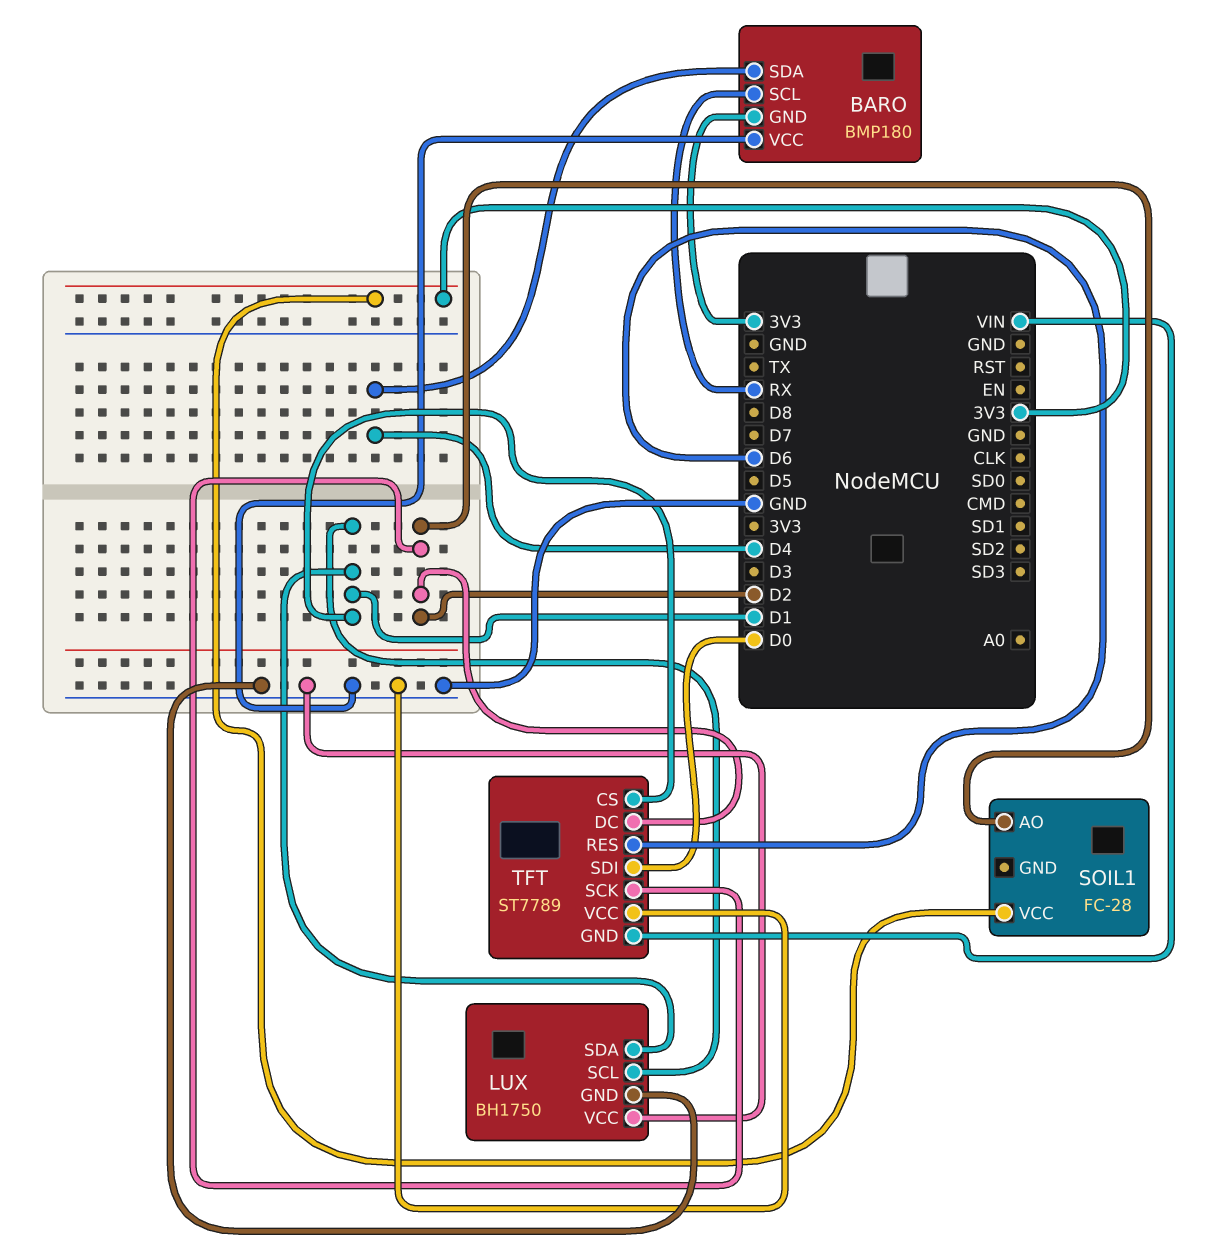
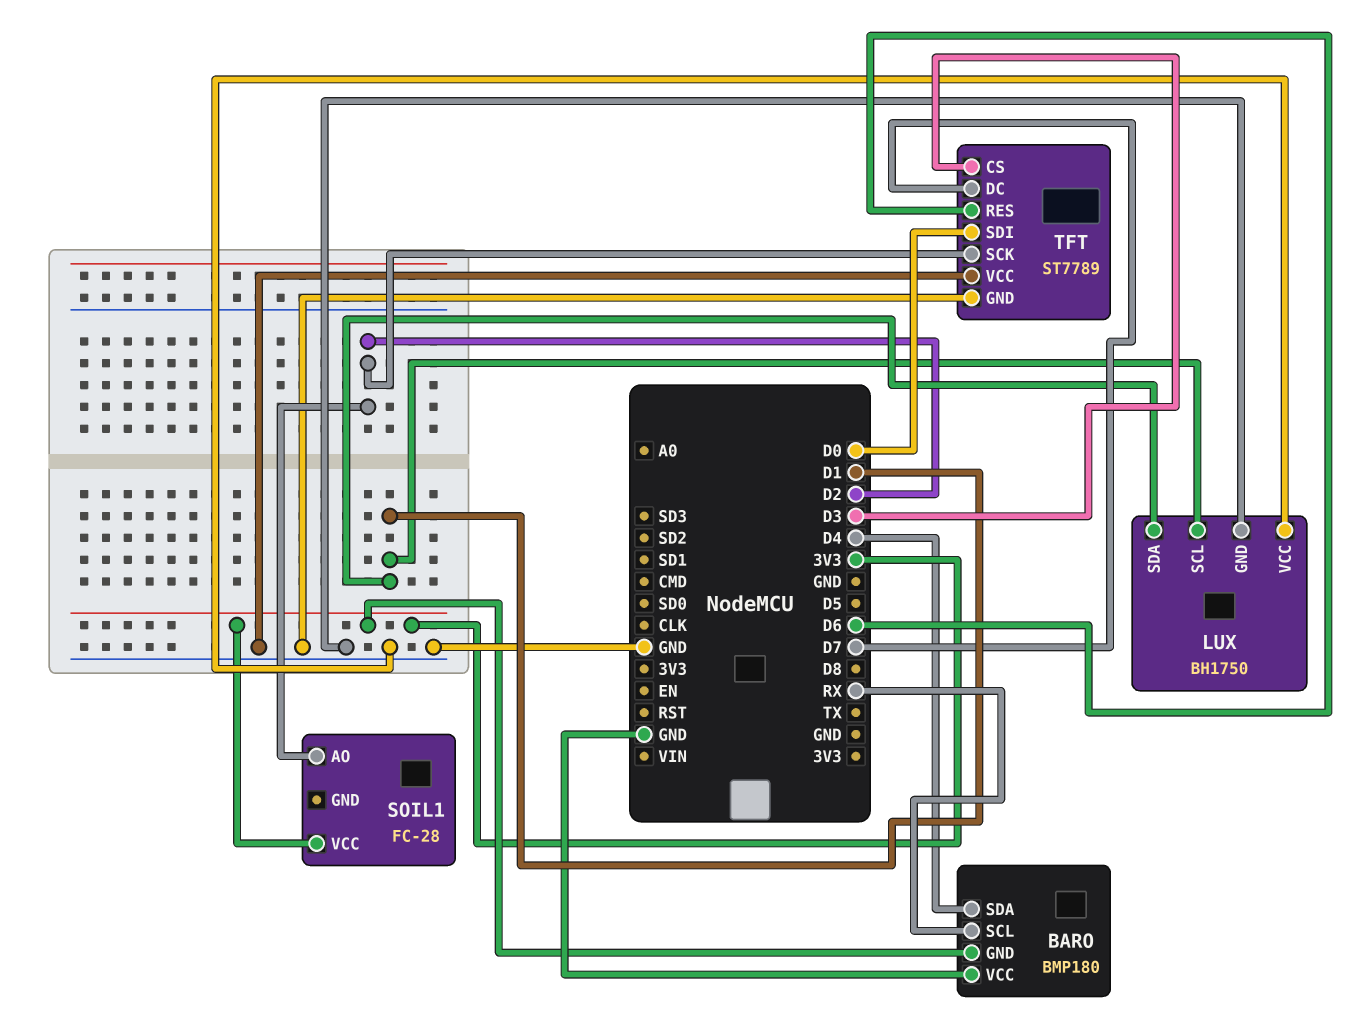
TFT pin CS: D1 -> D3
TFT pin DC: D2 -> D7
TFT pin GND: VIN -> GND

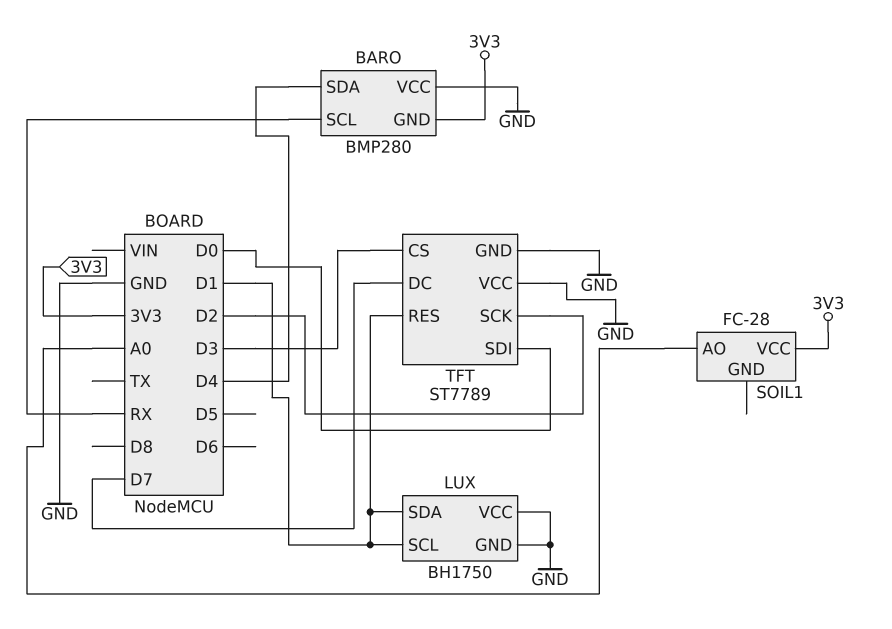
BARO: BMP180 -> BMP280
SOIL1 pin AO: D2 -> A0
TFT pin RES: D6 -> D1

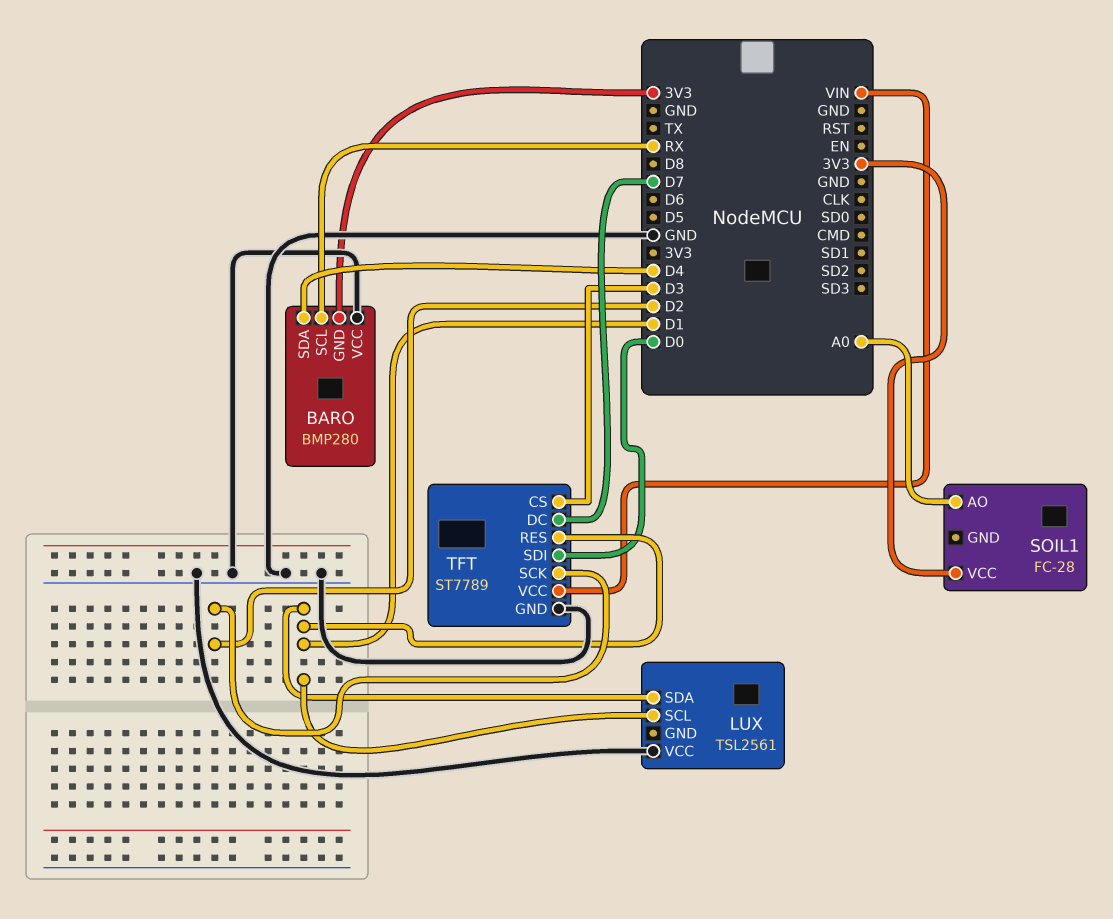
LUX: BH1750 -> TSL2561
LUX pin GND: GND -> none
TFT pin VCC: GND -> VIN

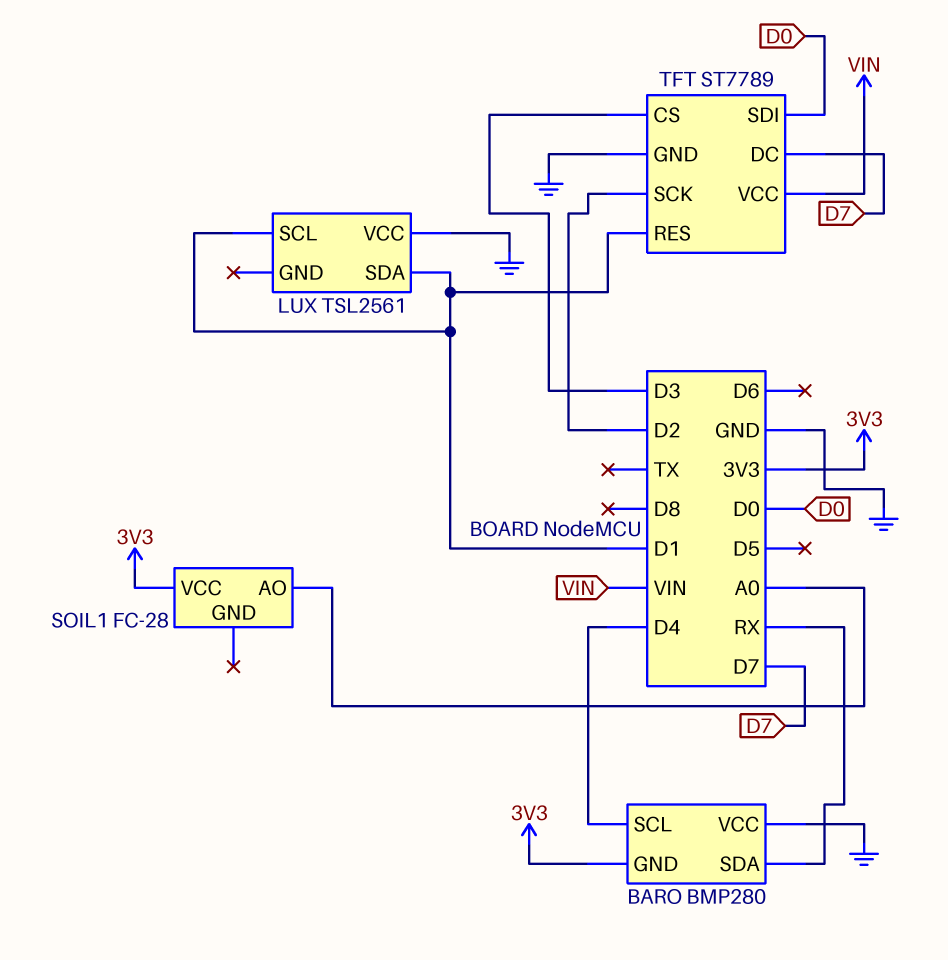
BARO pin SCL: RX -> D4
BARO pin SDA: D4 -> RX

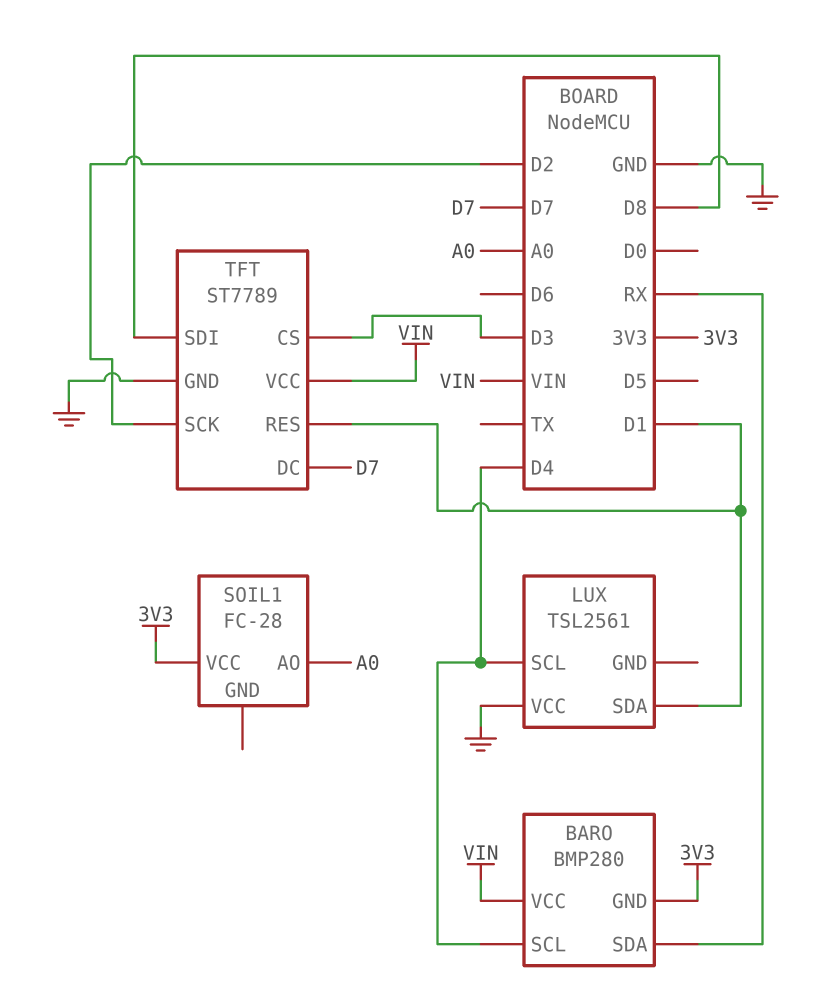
BARO pin VCC: GND -> VIN
LUX pin SCL: D1 -> D4
TFT pin SDI: D0 -> D8

